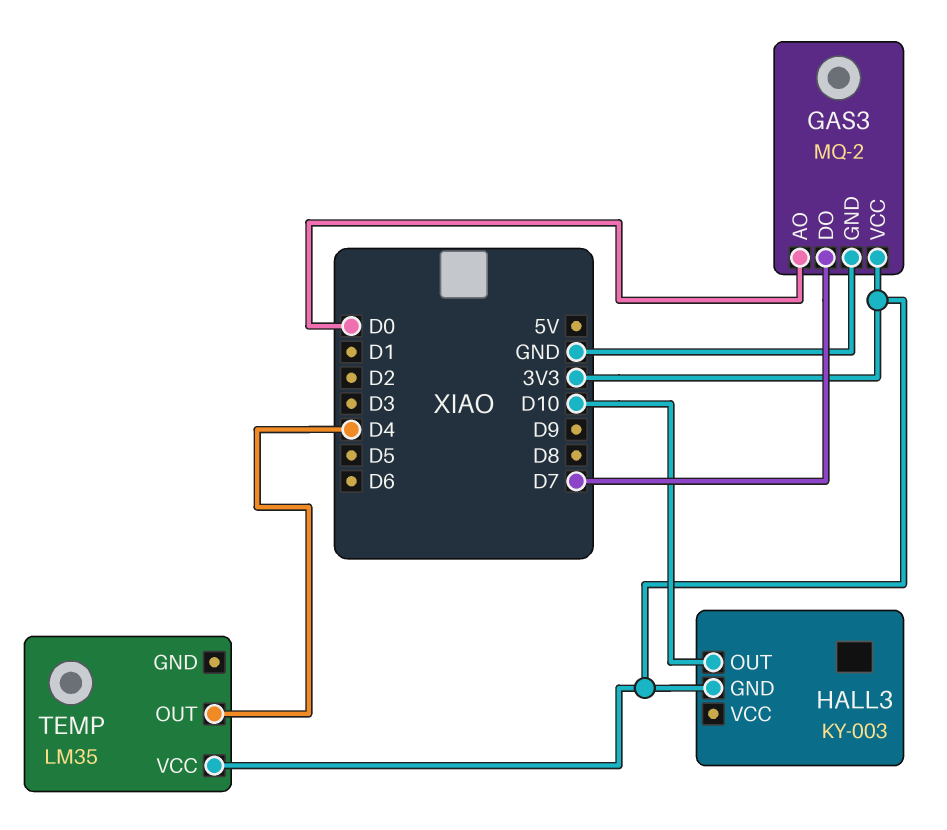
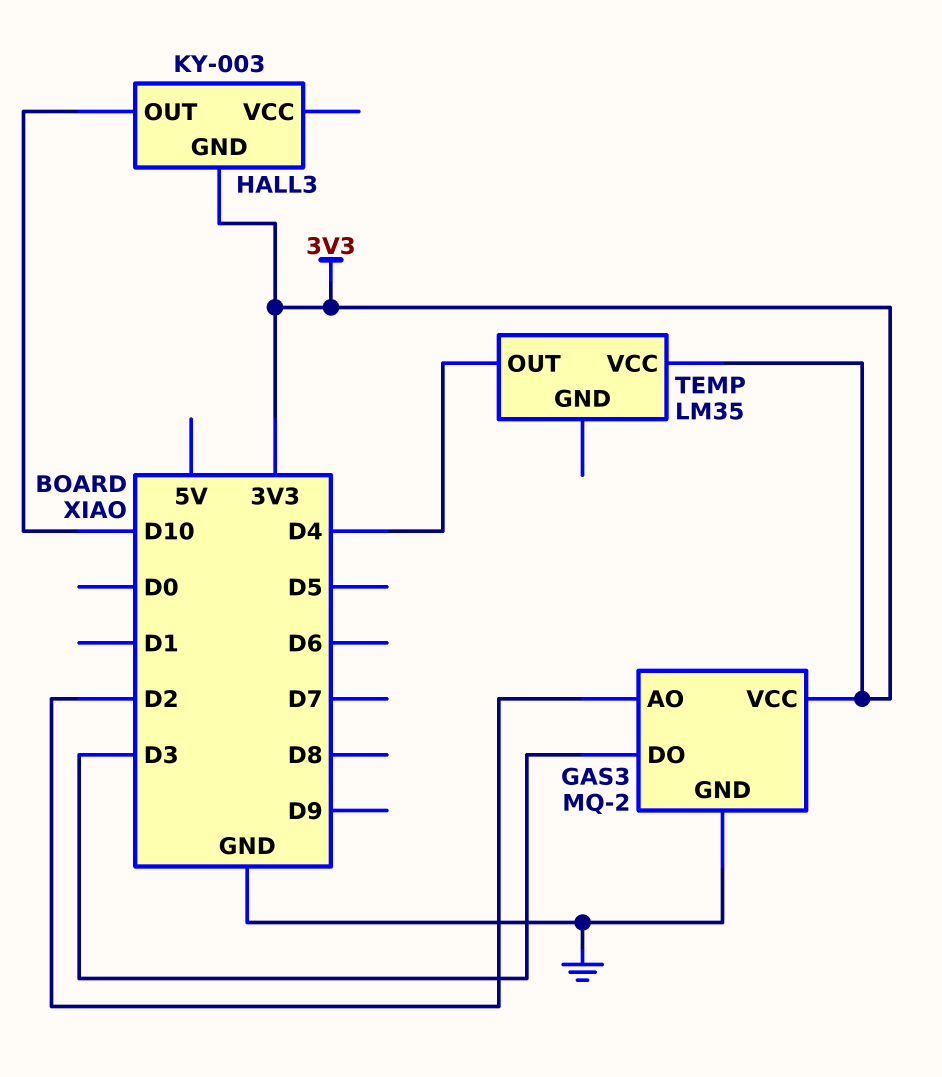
GAS3 pin AO: D0 -> D2
GAS3 pin DO: D7 -> D3

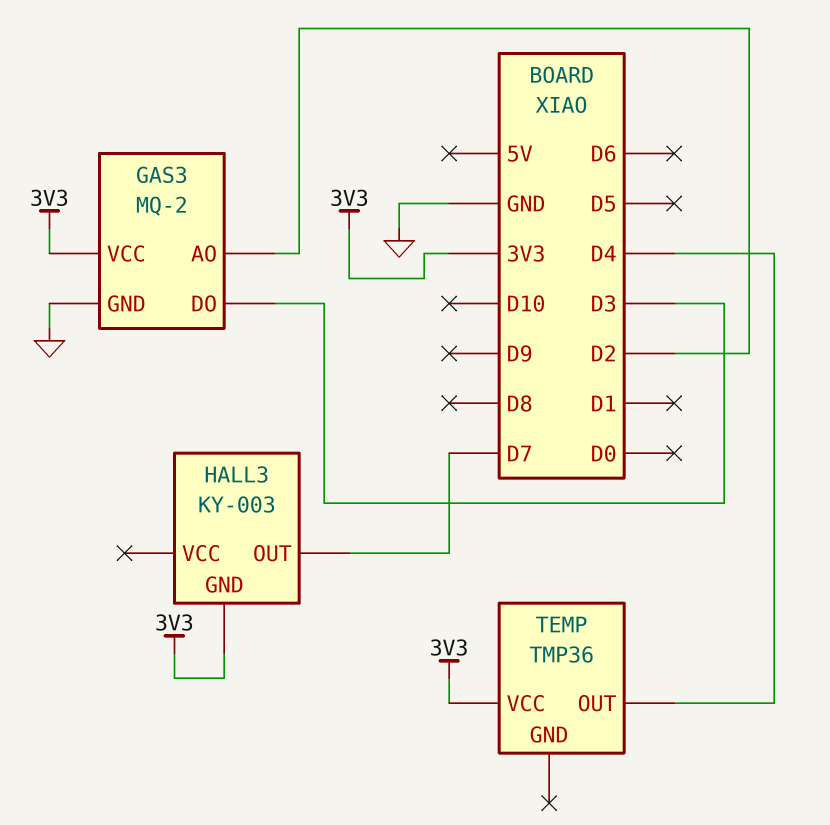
HALL3 pin OUT: D10 -> D7
TEMP: LM35 -> TMP36

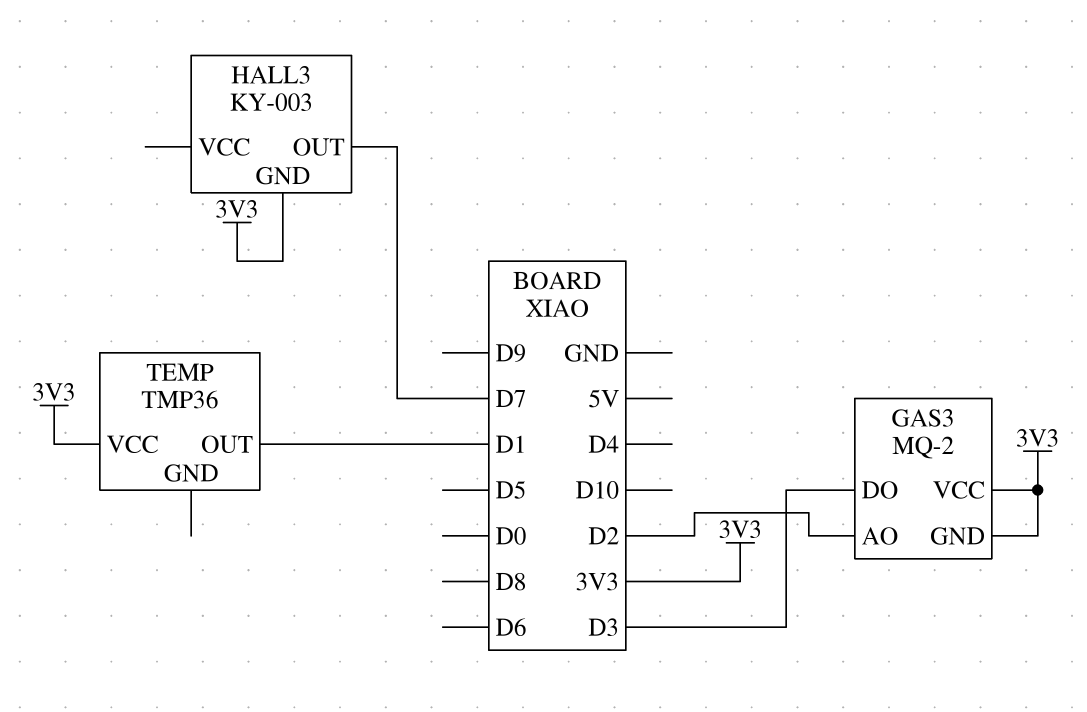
GAS3 pin GND: GND -> 3V3
TEMP pin OUT: D4 -> D1

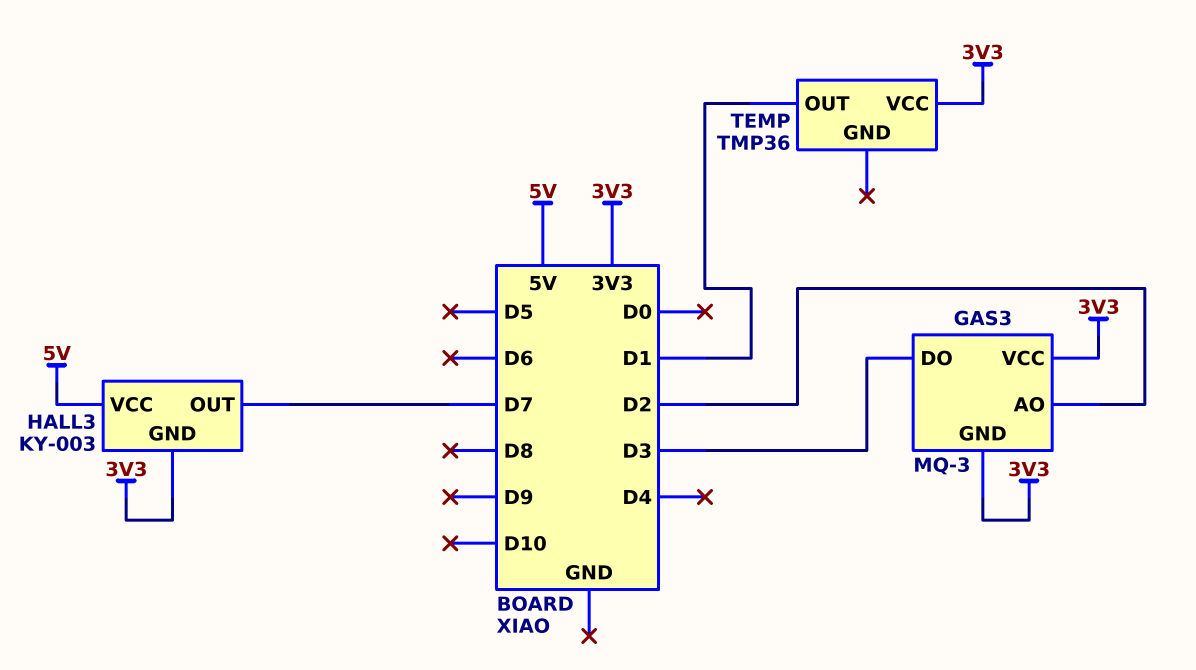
GAS3: MQ-2 -> MQ-3
HALL3 pin VCC: none -> 5V

